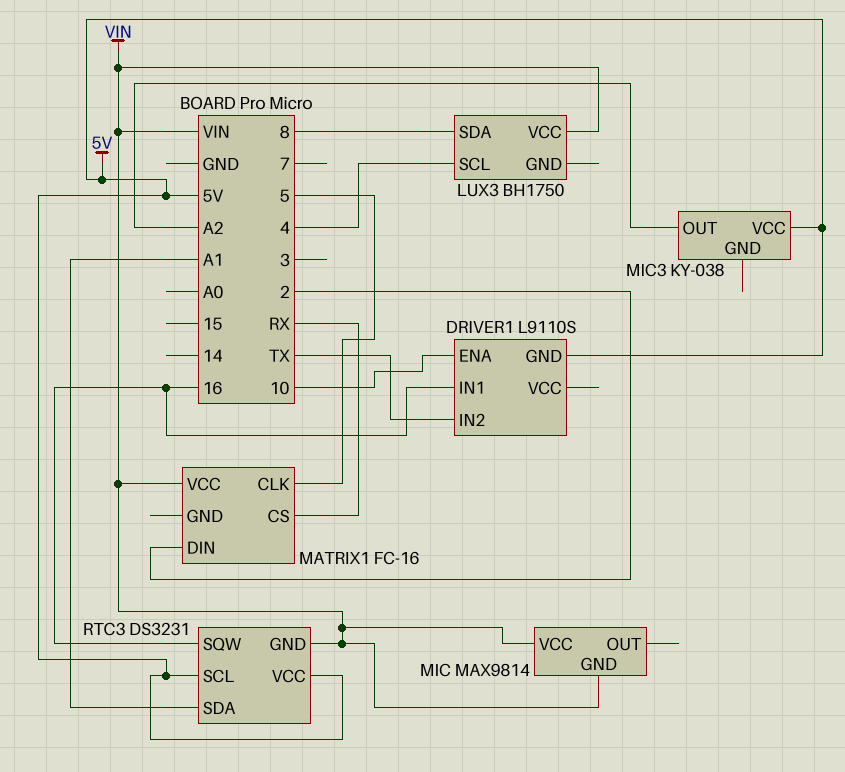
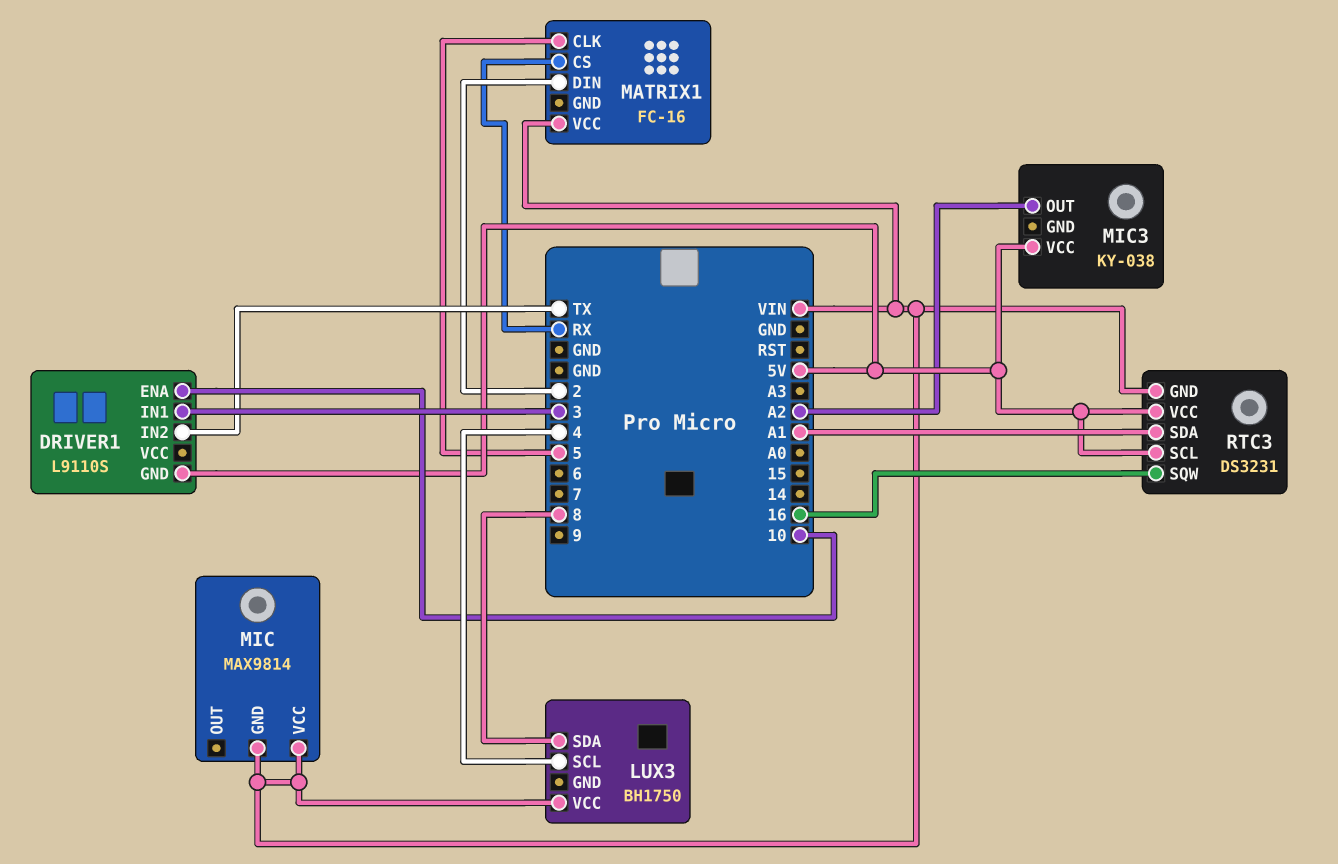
DRIVER1 pin IN1: 16 -> 3

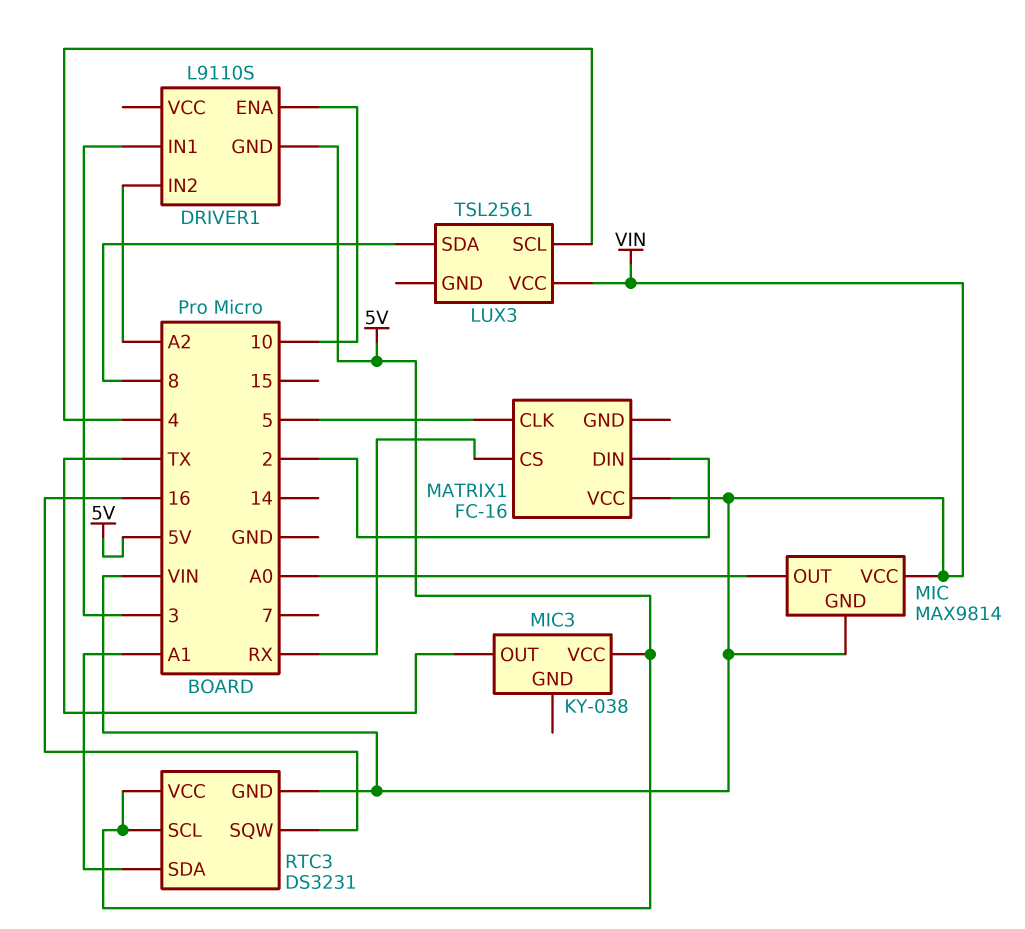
DRIVER1 pin IN2: TX -> A2
LUX3: BH1750 -> TSL2561
MIC pin OUT: none -> A0
MIC3 pin OUT: A2 -> TX

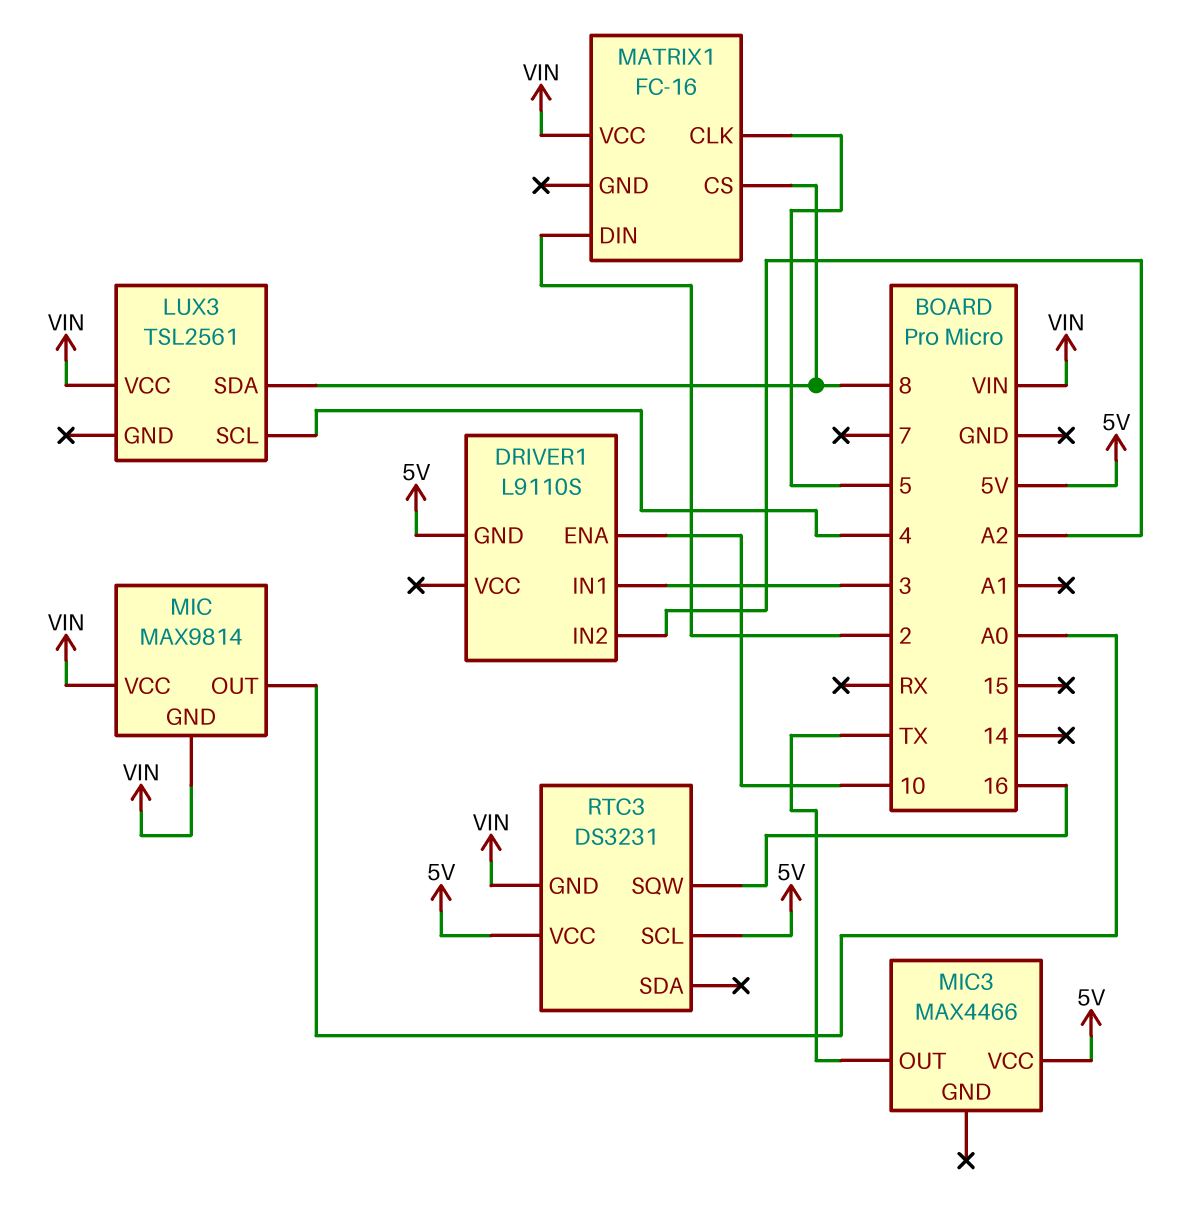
MATRIX1 pin CS: RX -> 8
MIC3: KY-038 -> MAX4466
RTC3 pin SDA: A1 -> none

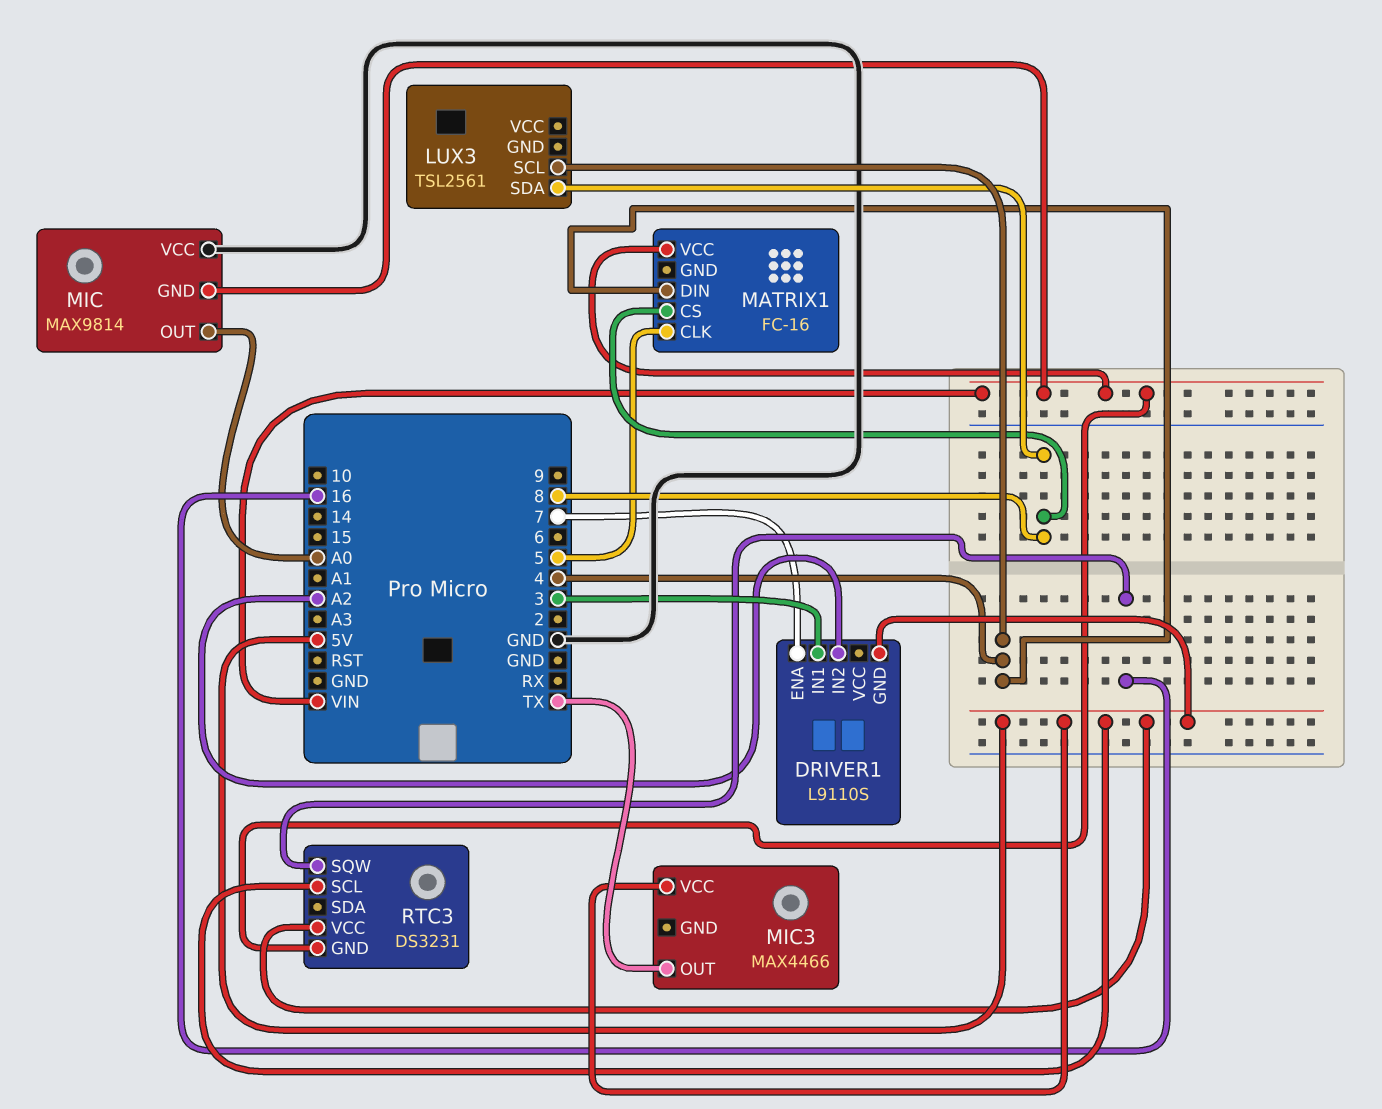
DRIVER1 pin ENA: 10 -> 7
LUX3 pin VCC: VIN -> none
MATRIX1 pin DIN: 2 -> 4
MIC pin VCC: VIN -> GND

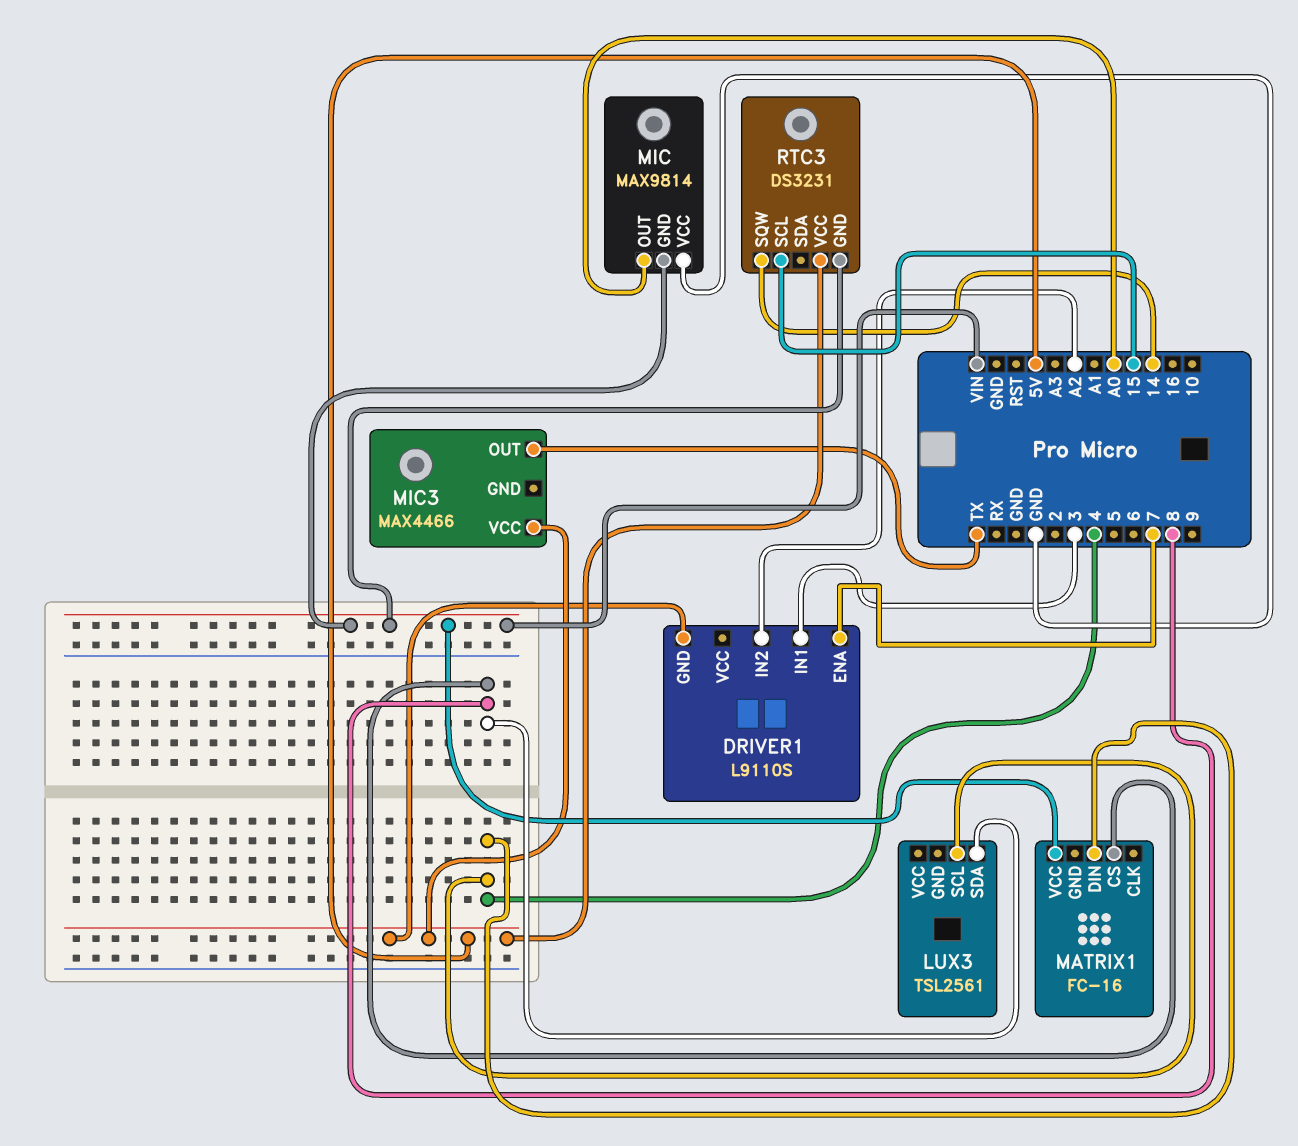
MATRIX1 pin CLK: 5 -> none
RTC3 pin SCL: 5V -> 15
RTC3 pin SQW: 16 -> 14

